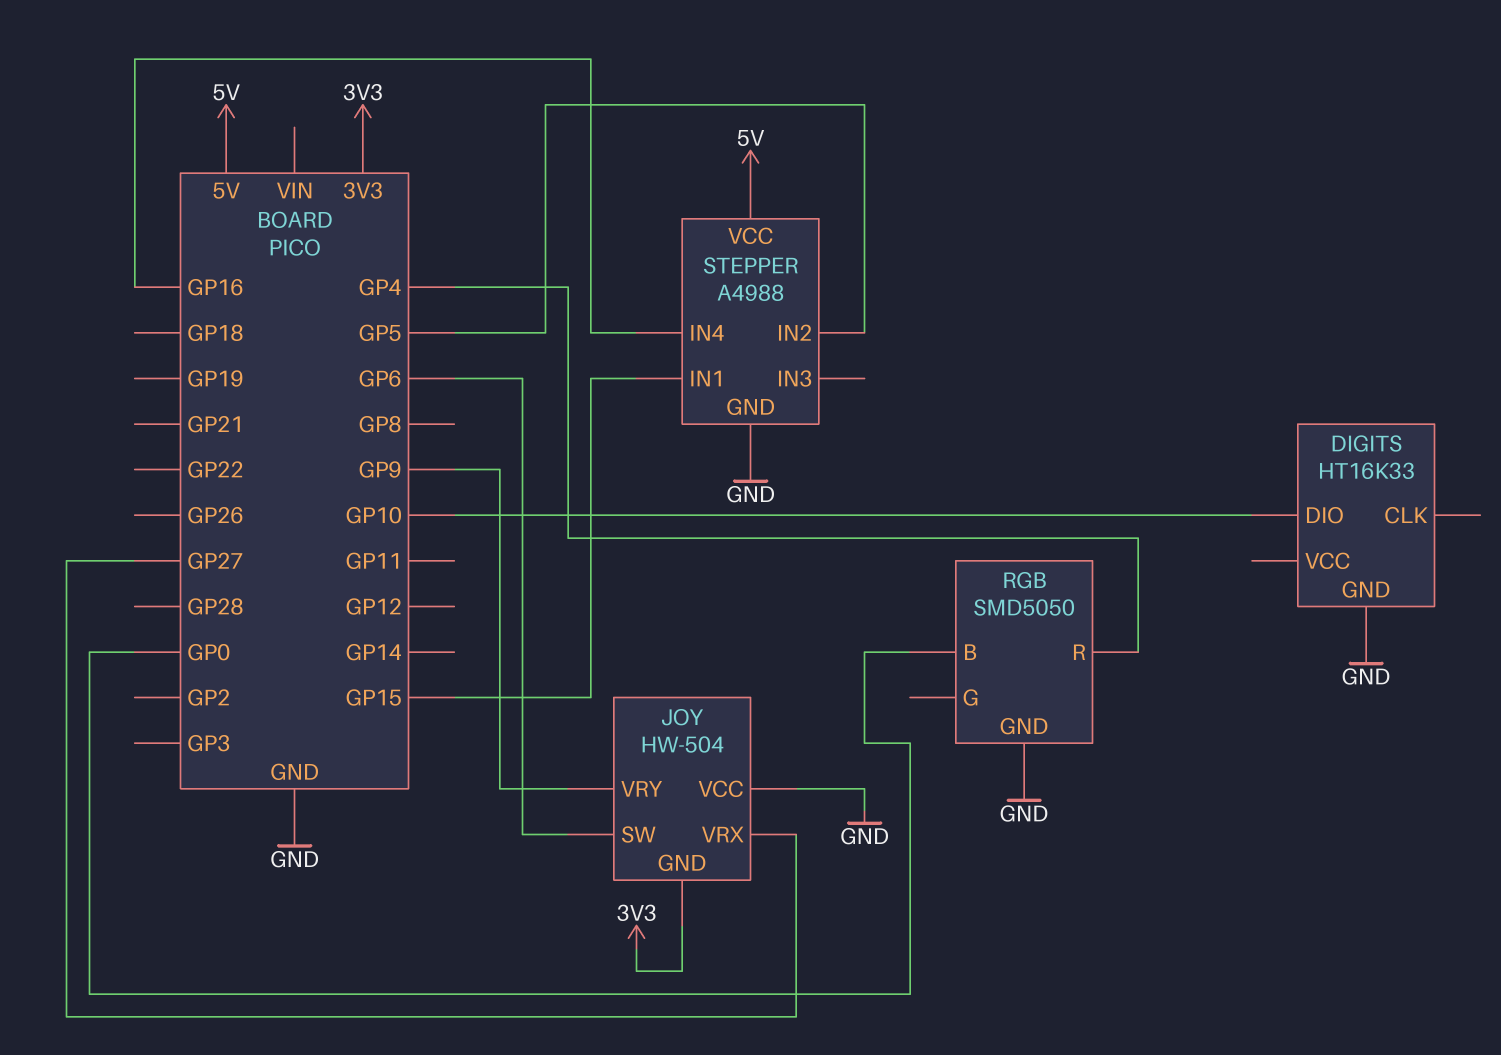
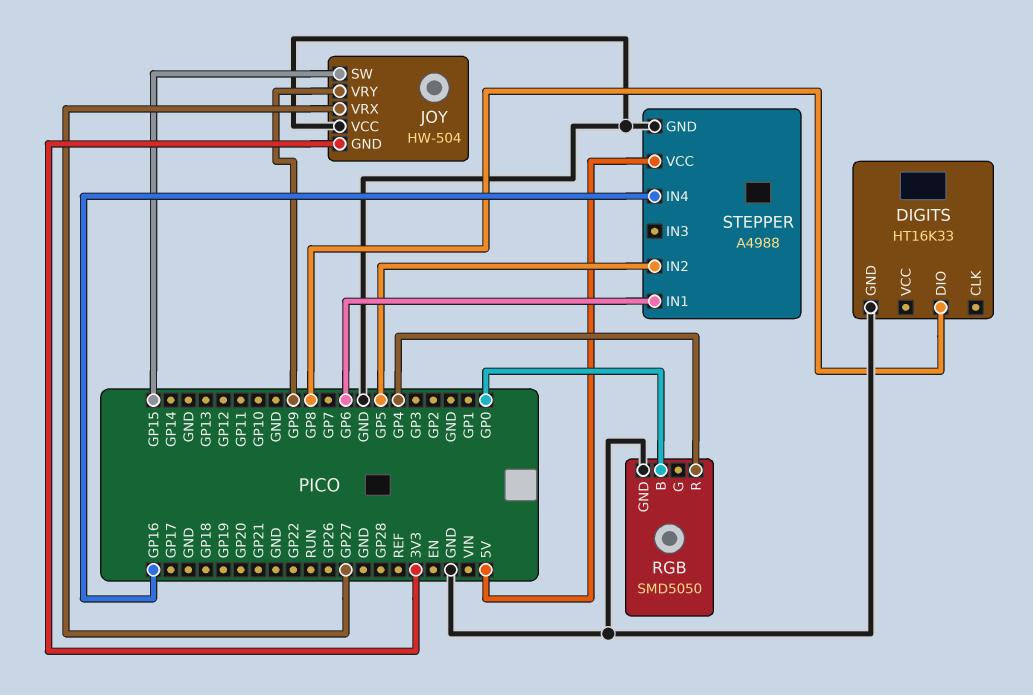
DIGITS pin DIO: GP10 -> GP8
JOY pin SW: GP6 -> GP15
STEPPER pin IN1: GP15 -> GP6

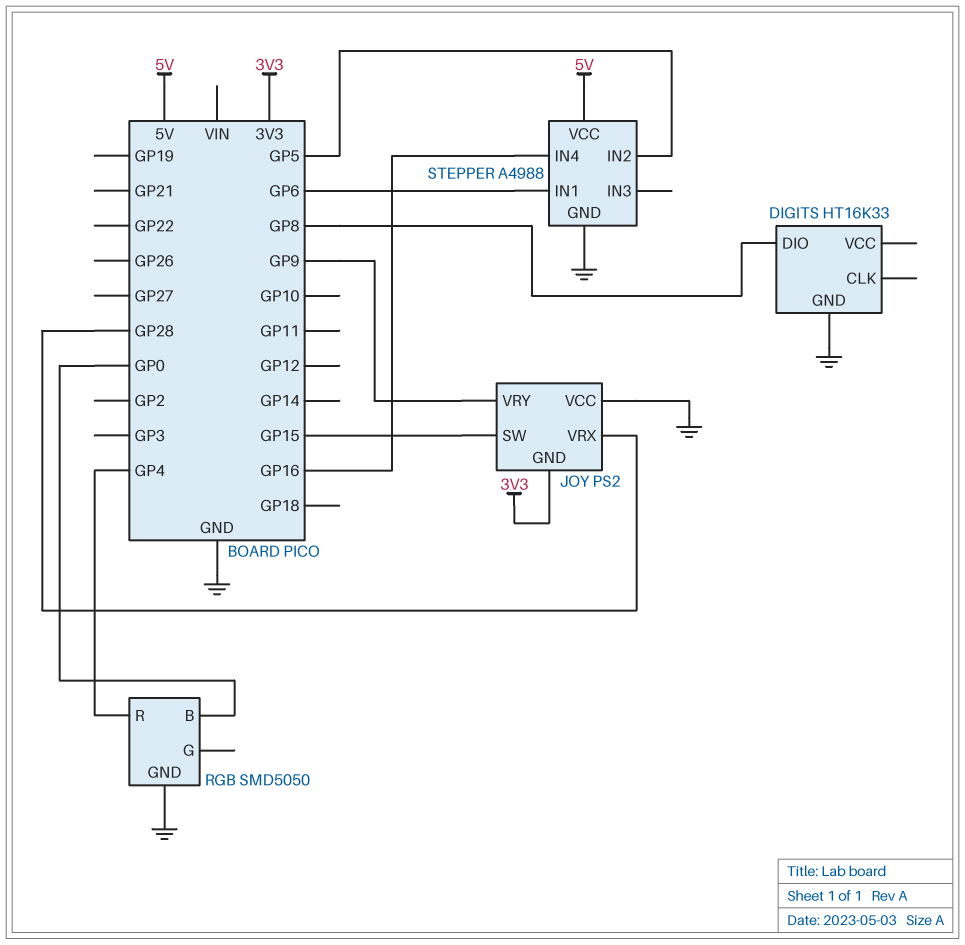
JOY: HW-504 -> PS2
JOY pin VRX: GP27 -> GP28

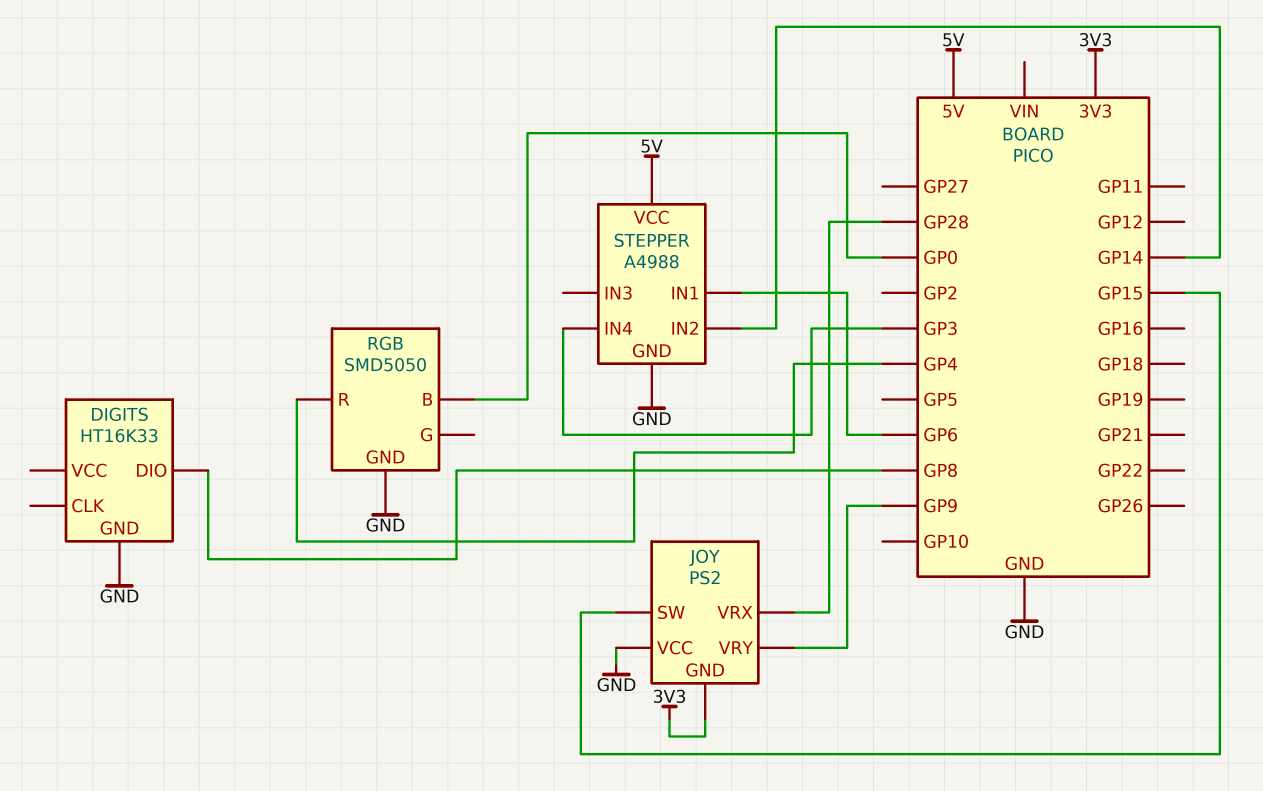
STEPPER pin IN2: GP5 -> GP14
STEPPER pin IN4: GP16 -> GP3

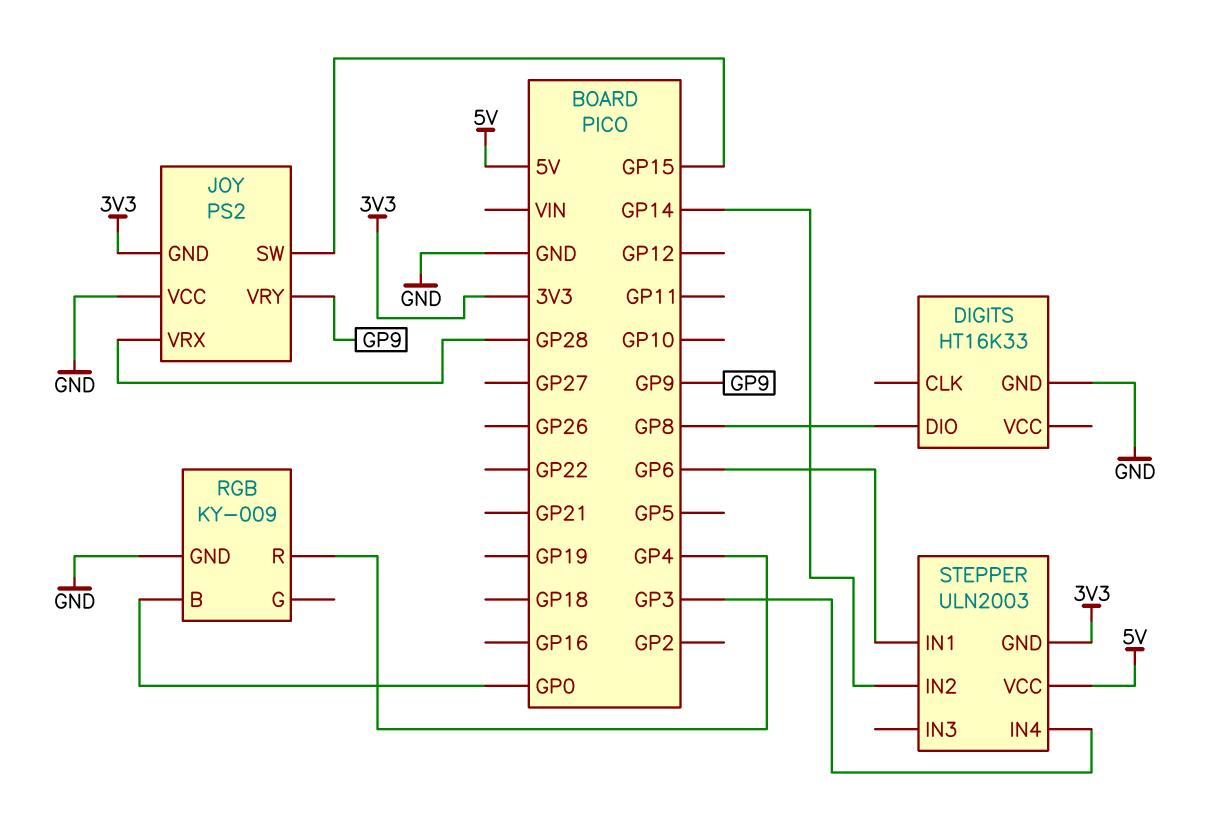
RGB: SMD5050 -> KY-009
STEPPER: A4988 -> ULN2003
STEPPER pin GND: GND -> 3V3

